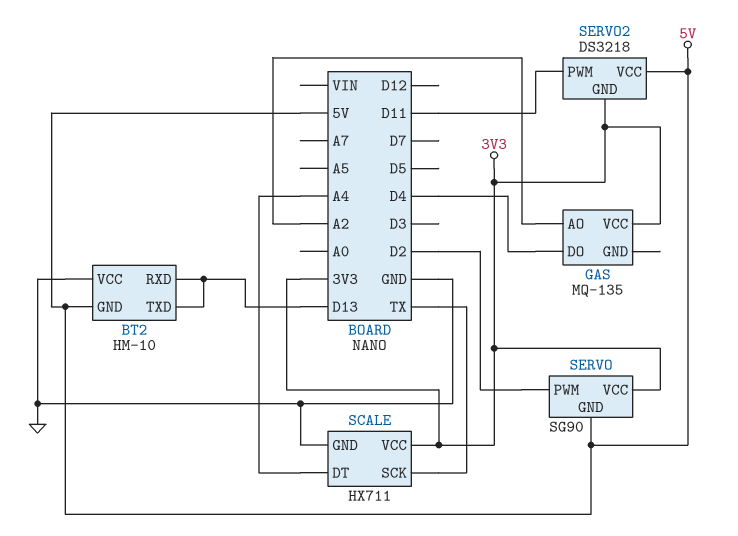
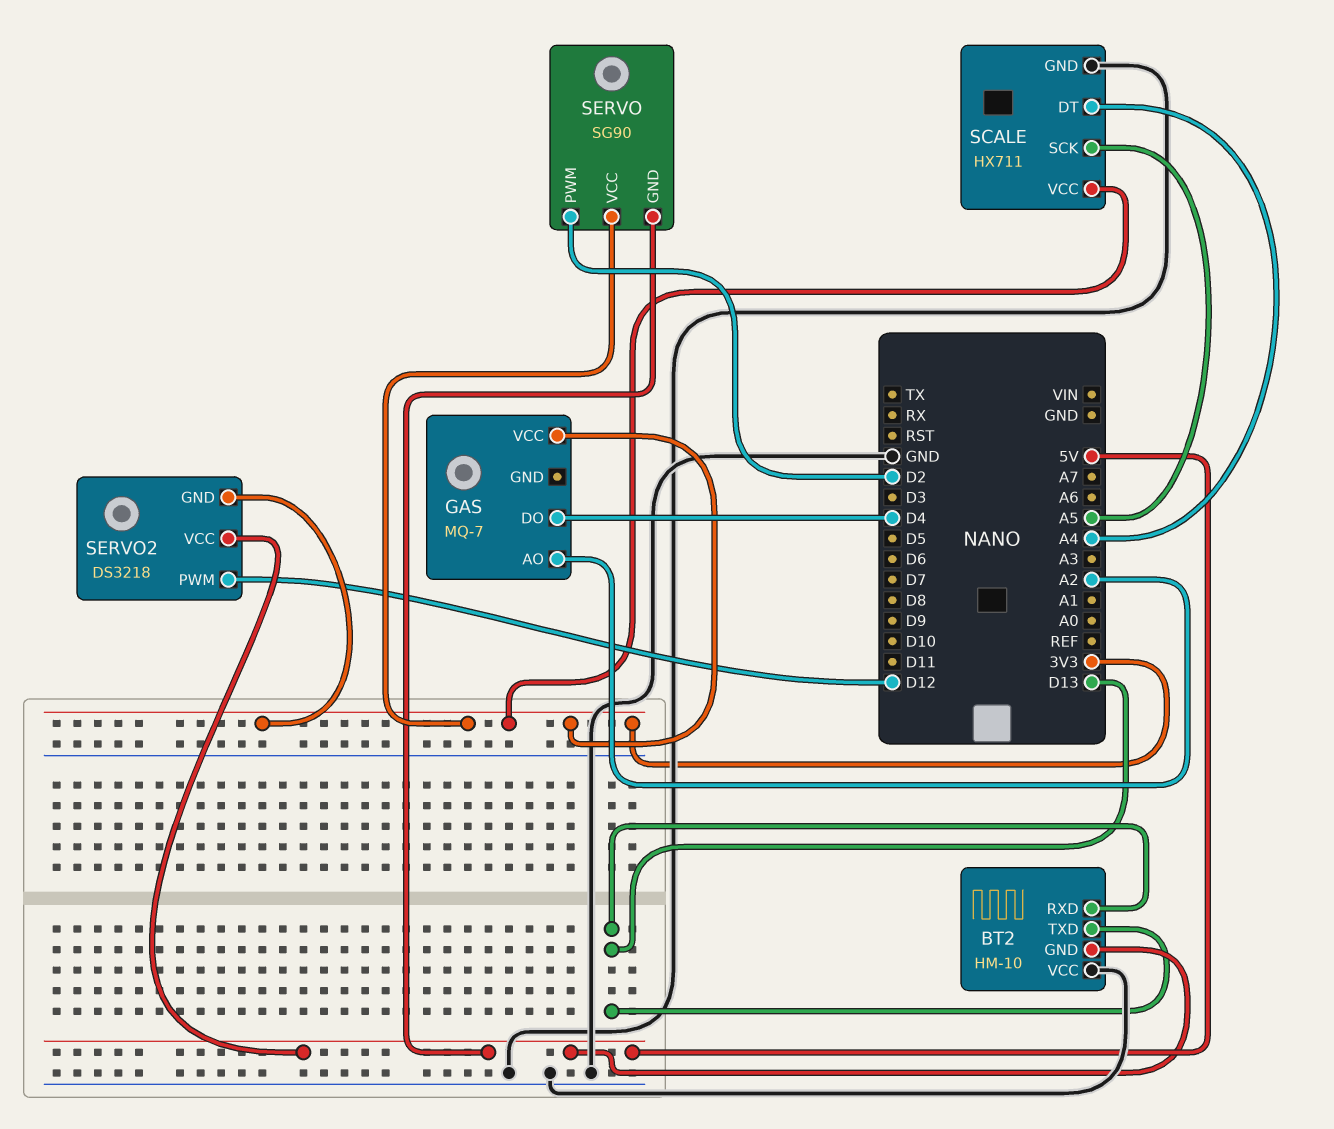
GAS: MQ-135 -> MQ-7
SCALE pin SCK: TX -> A5
SERVO2 pin PWM: D11 -> D12

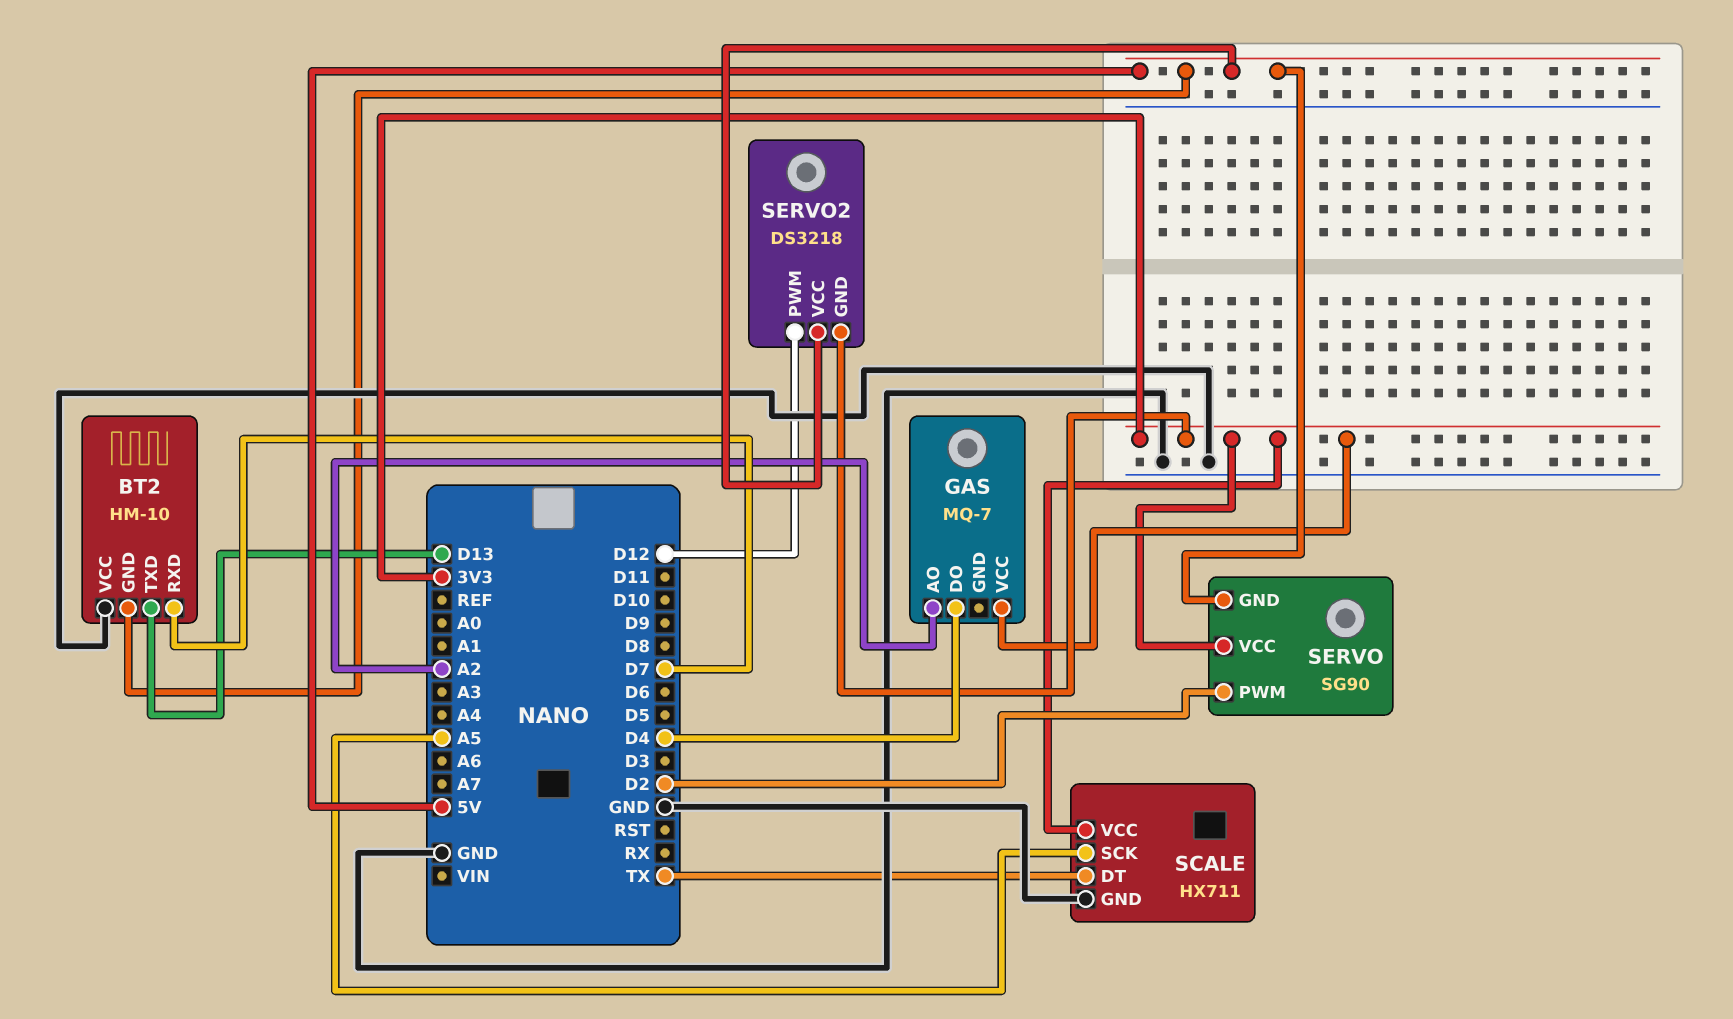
BT2 pin RXD: D13 -> D7
SCALE pin DT: A4 -> TX

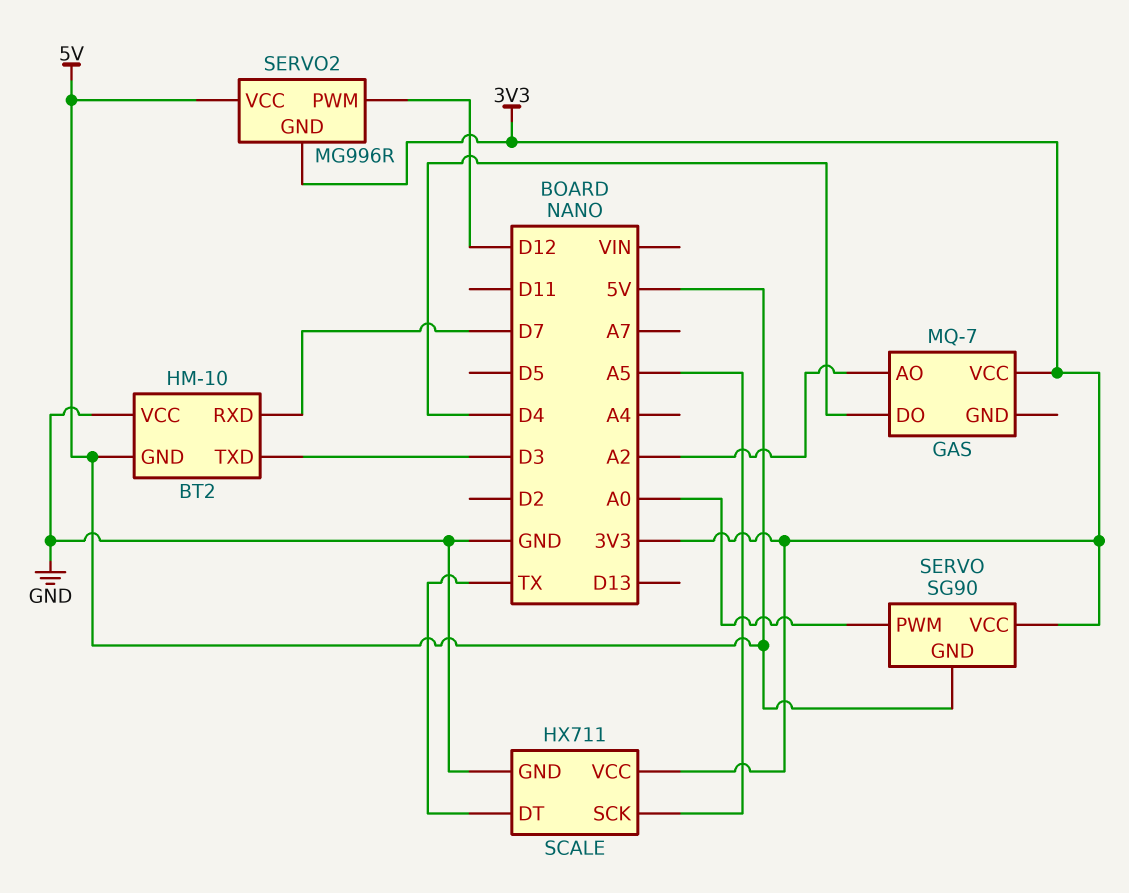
BT2 pin TXD: D13 -> D3
SERVO pin PWM: D2 -> A0
SERVO2: DS3218 -> MG996R

